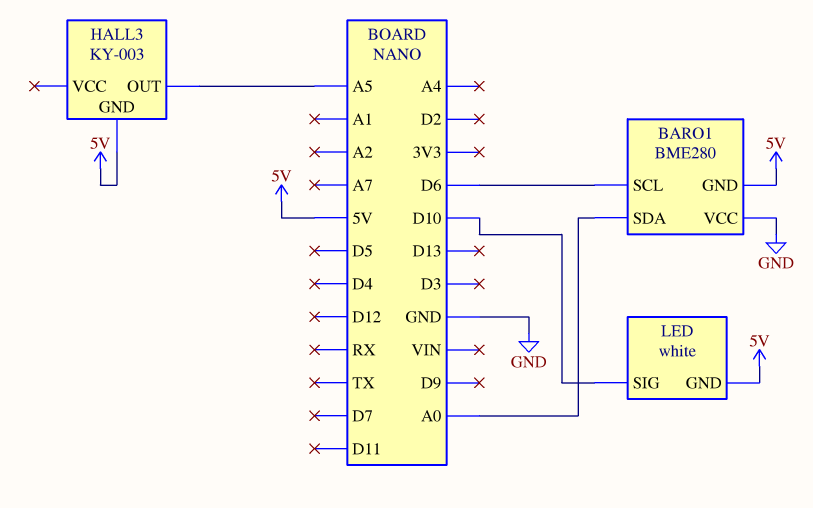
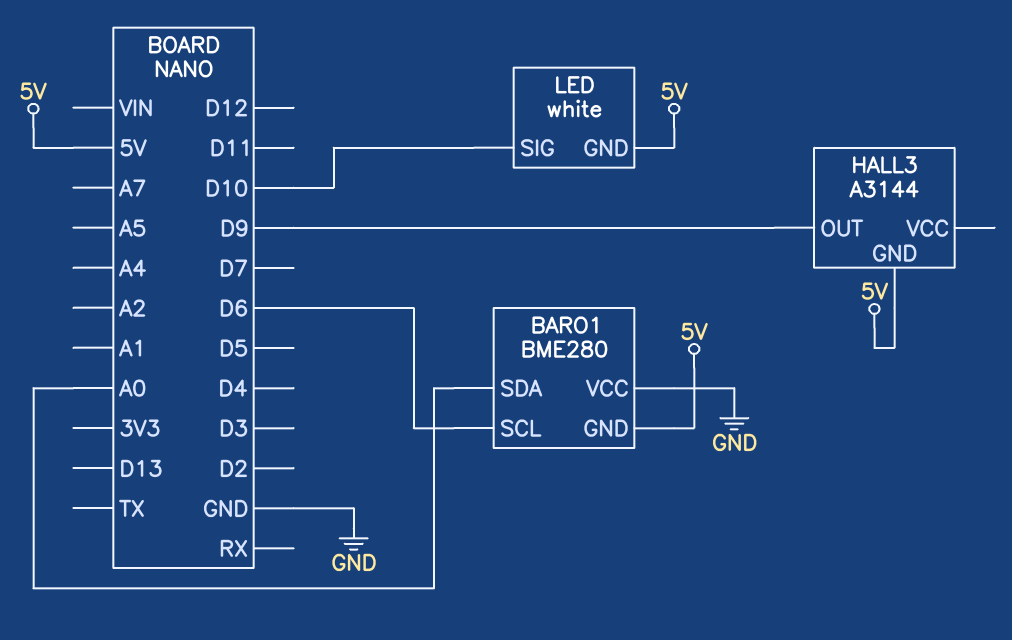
HALL3: KY-003 -> A3144
HALL3 pin OUT: A5 -> D9

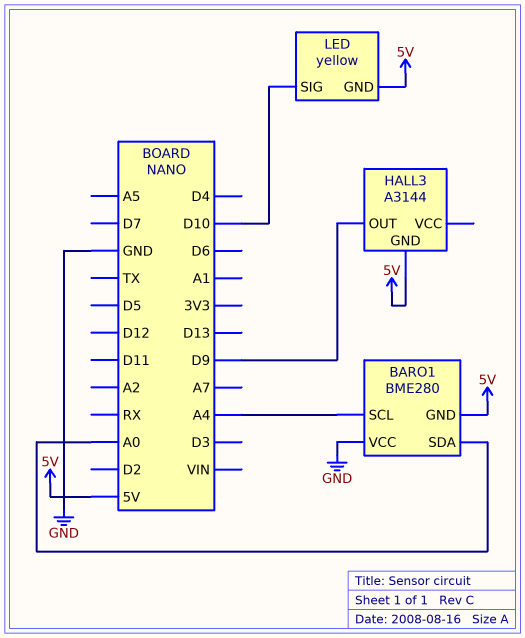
BARO1 pin SCL: D6 -> A4
LED: white -> yellow

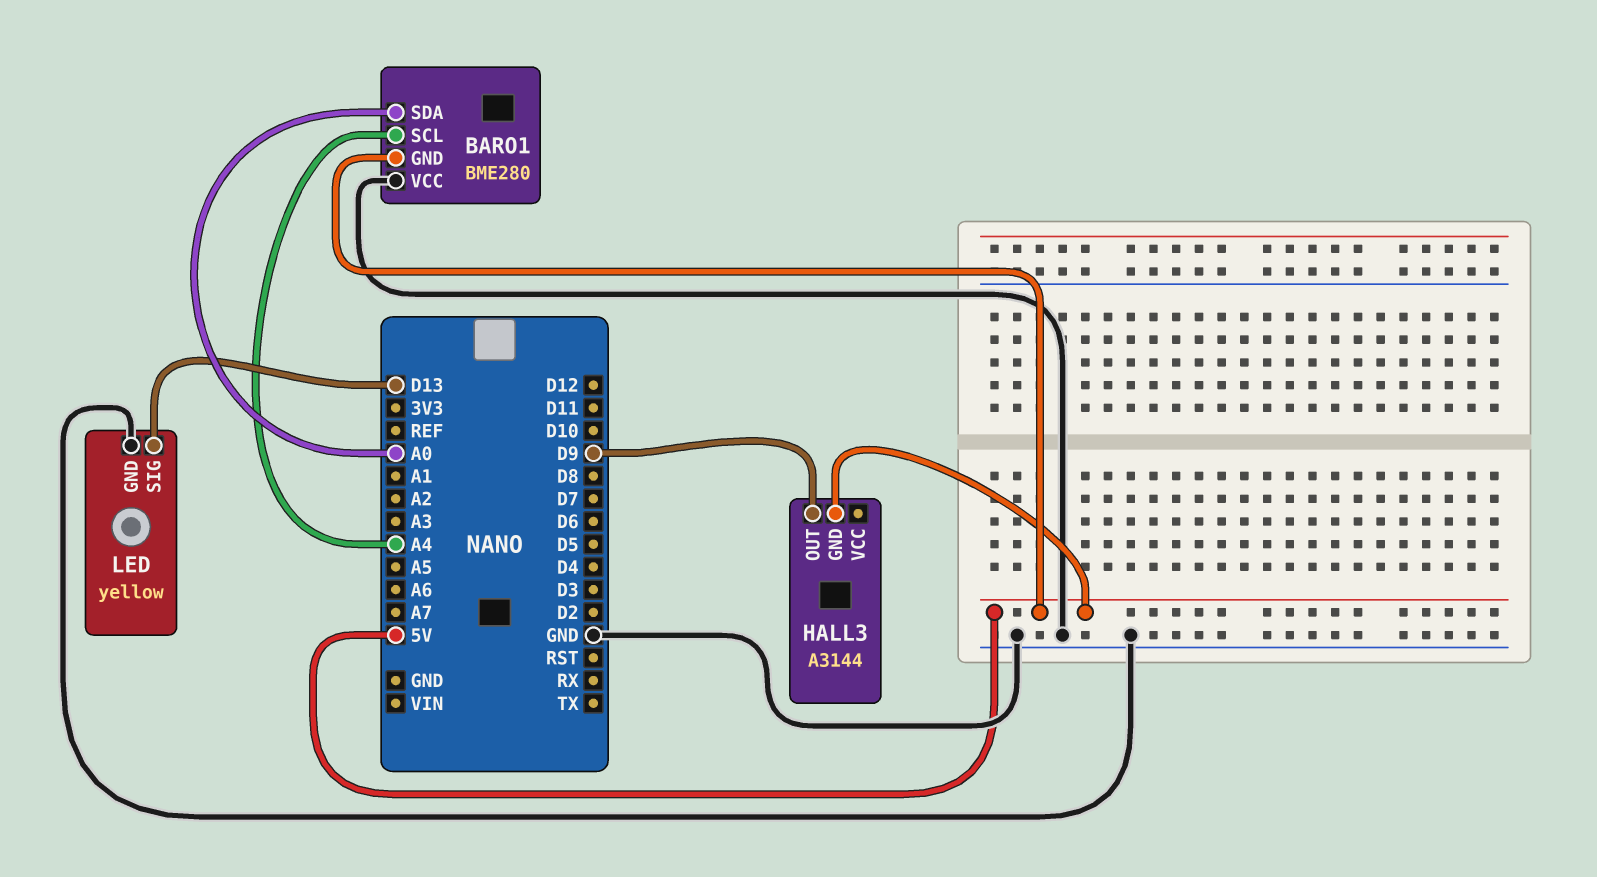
LED pin GND: 5V -> GND
LED pin SIG: D10 -> D13

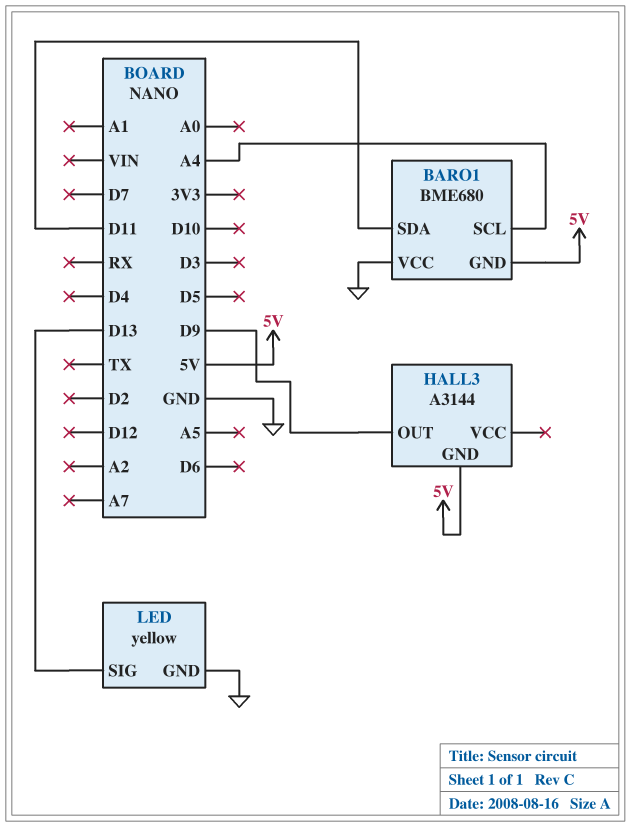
BARO1: BME280 -> BME680
BARO1 pin SDA: A0 -> D11

